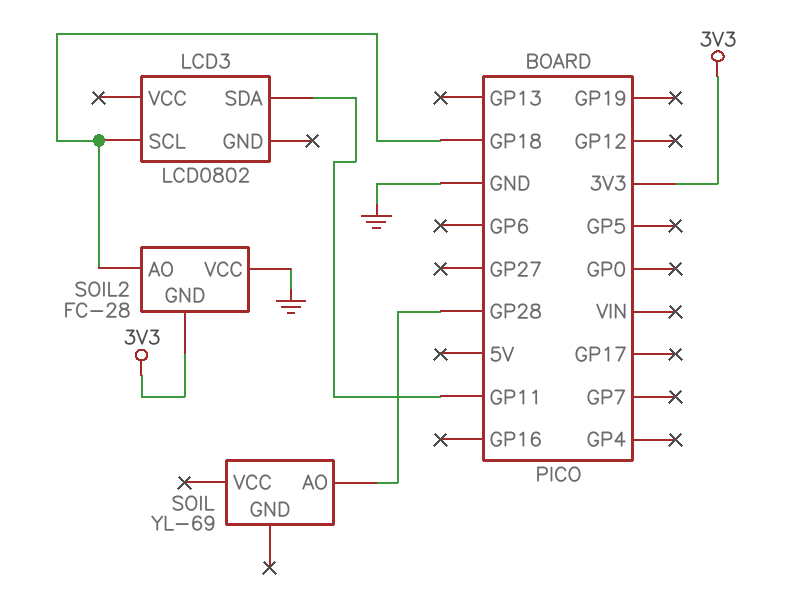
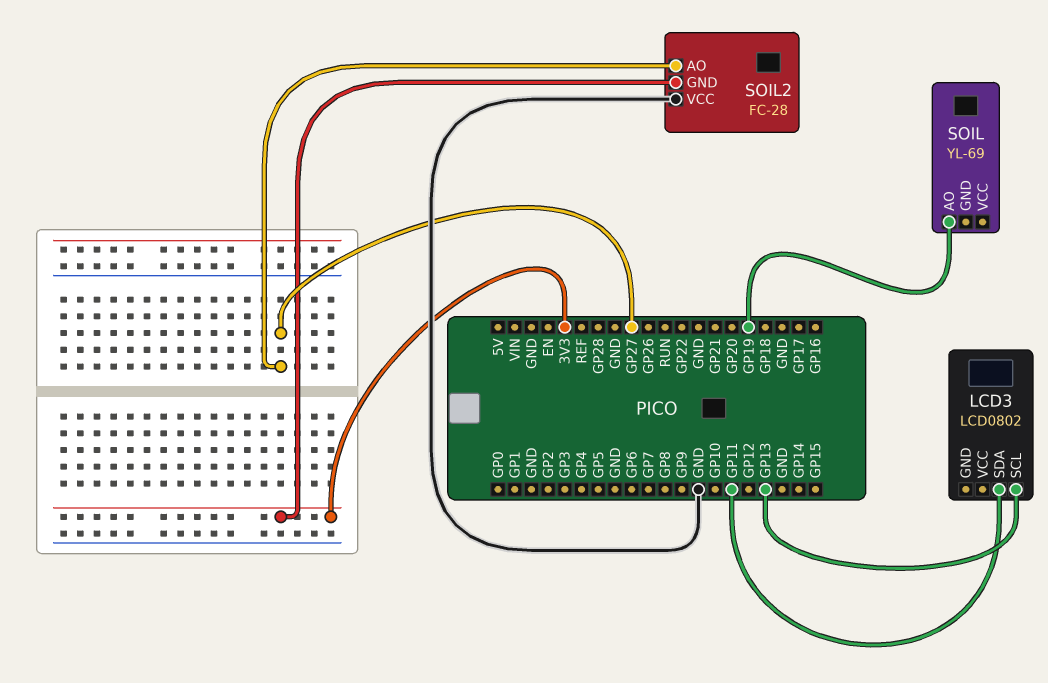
LCD3 pin SCL: GP18 -> GP13
SOIL pin AO: GP28 -> GP19
SOIL2 pin AO: GP18 -> GP27

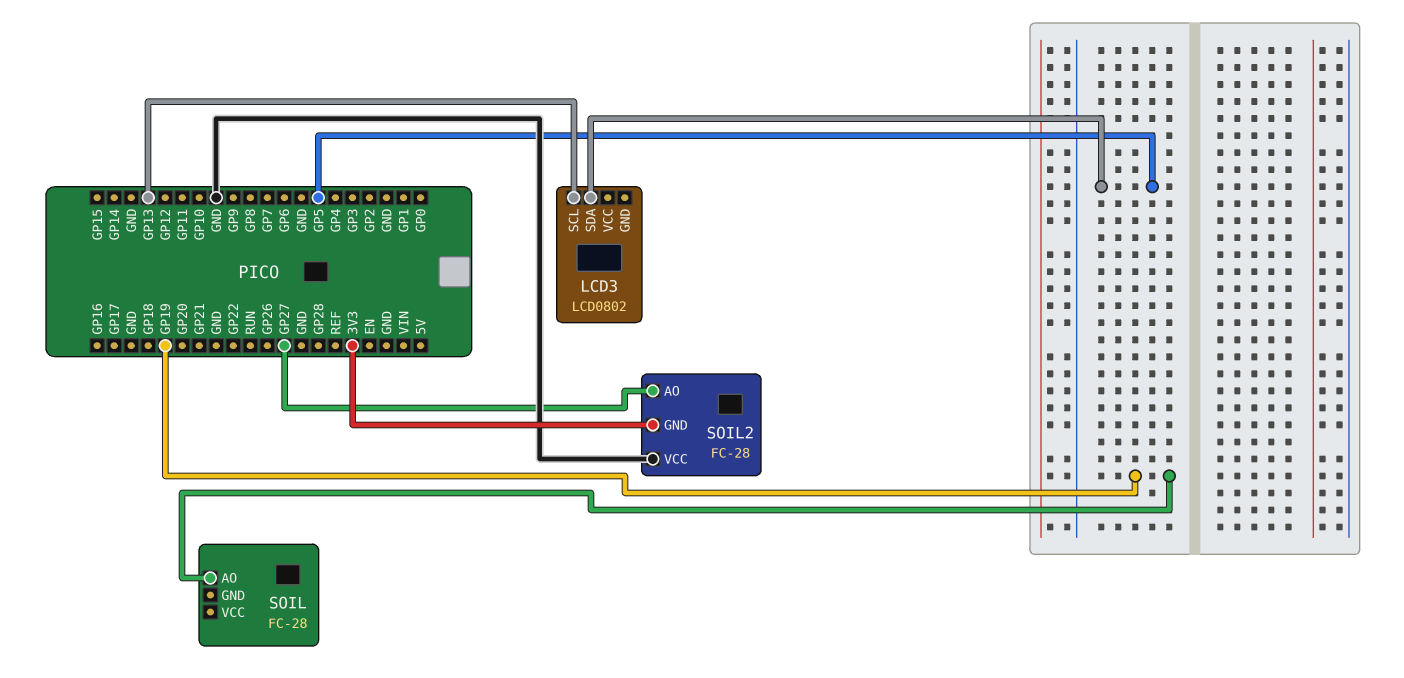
LCD3 pin SDA: GP11 -> GP5
SOIL: YL-69 -> FC-28

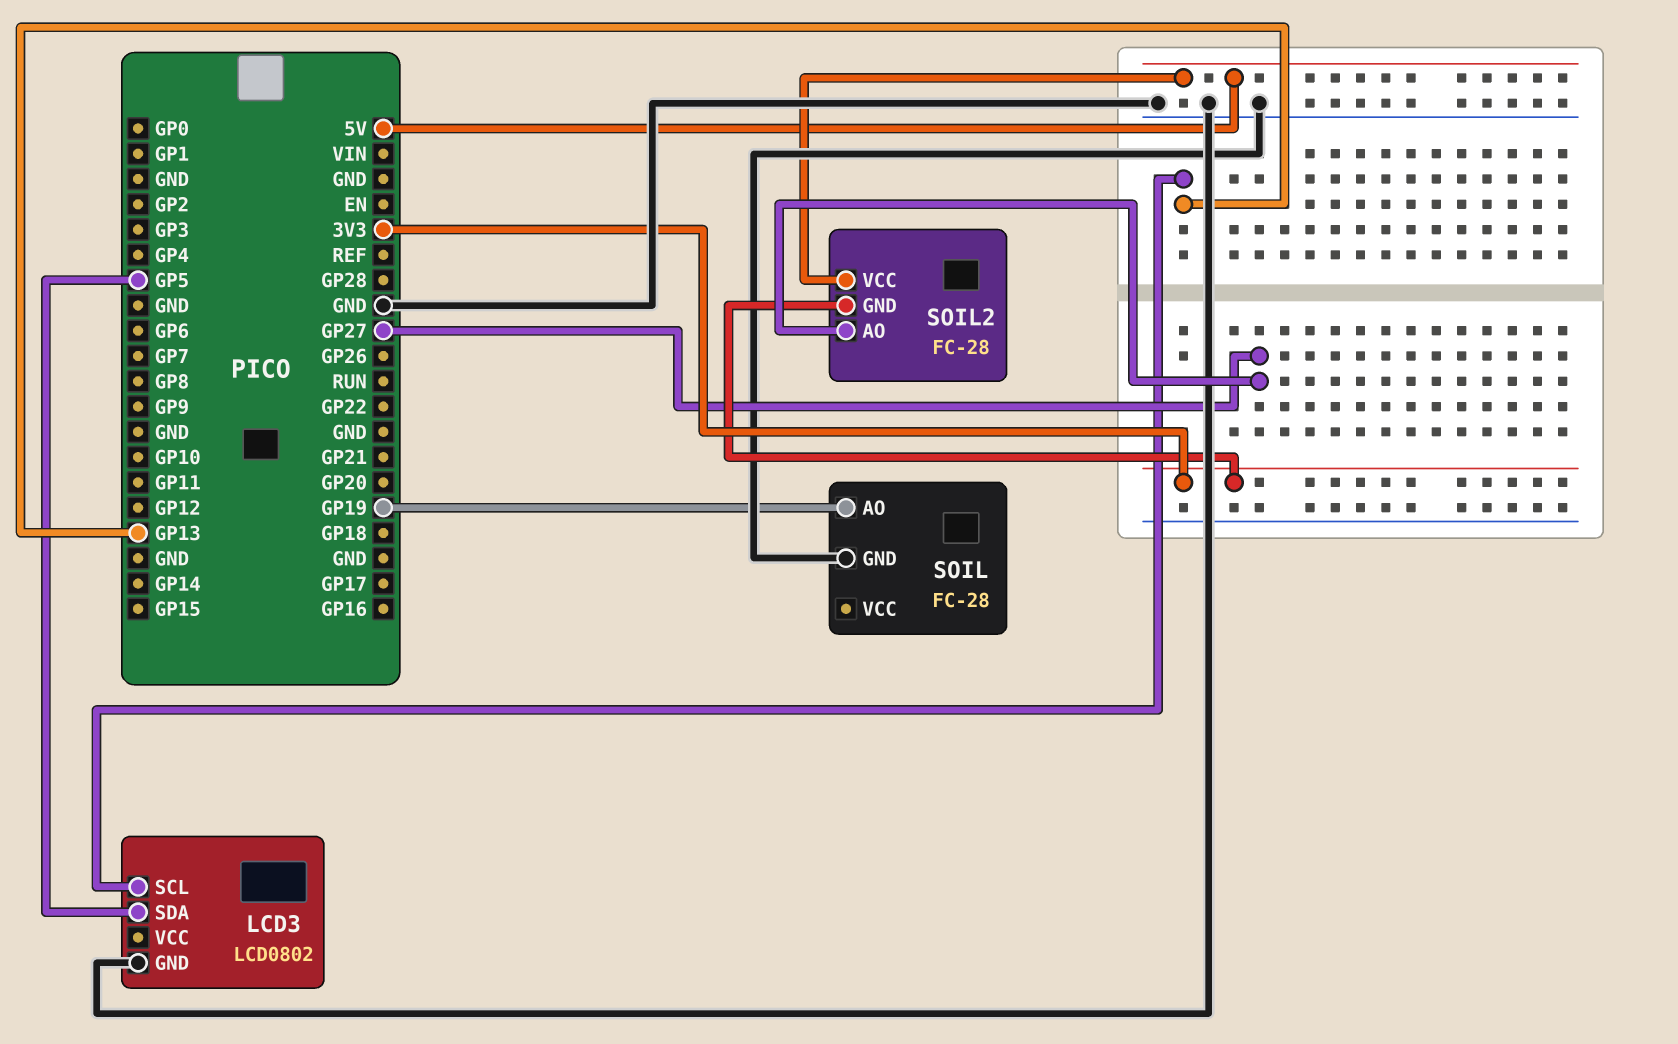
LCD3 pin GND: none -> GND
SOIL pin GND: none -> GND
SOIL2 pin VCC: GND -> 5V

